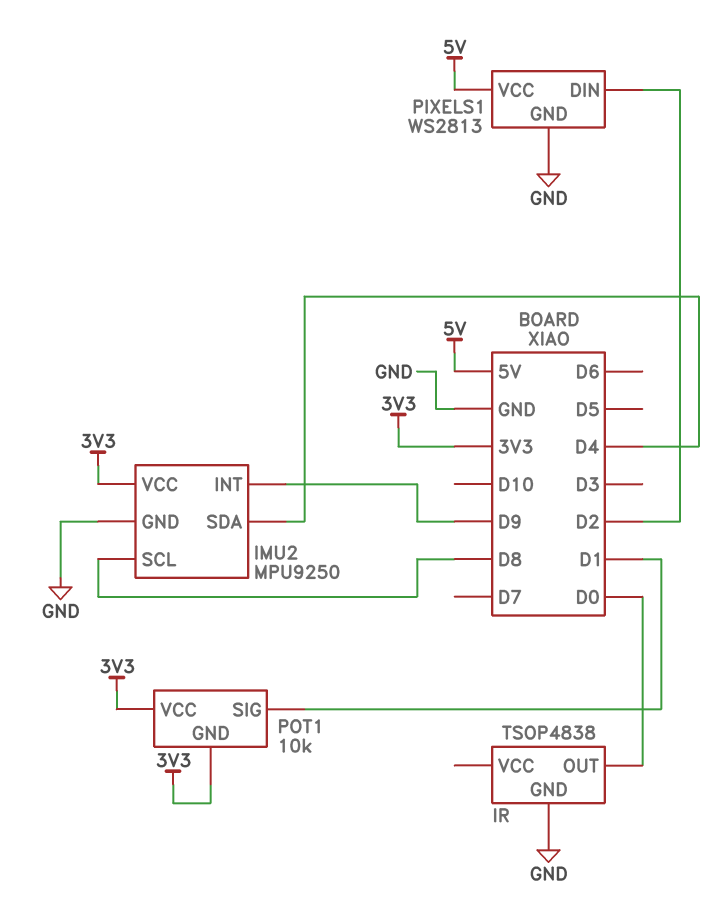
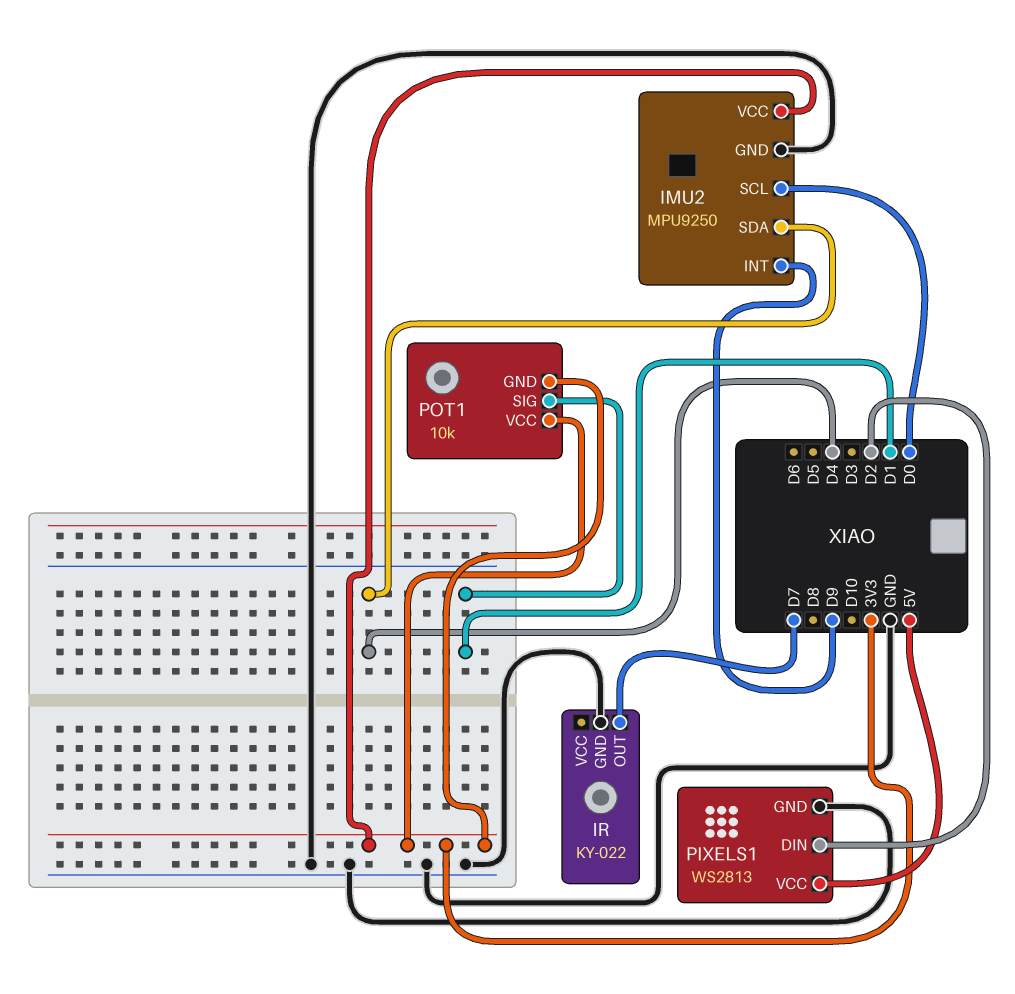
IMU2 pin SCL: D8 -> D0
IR: TSOP4838 -> KY-022
IR pin OUT: D0 -> D7

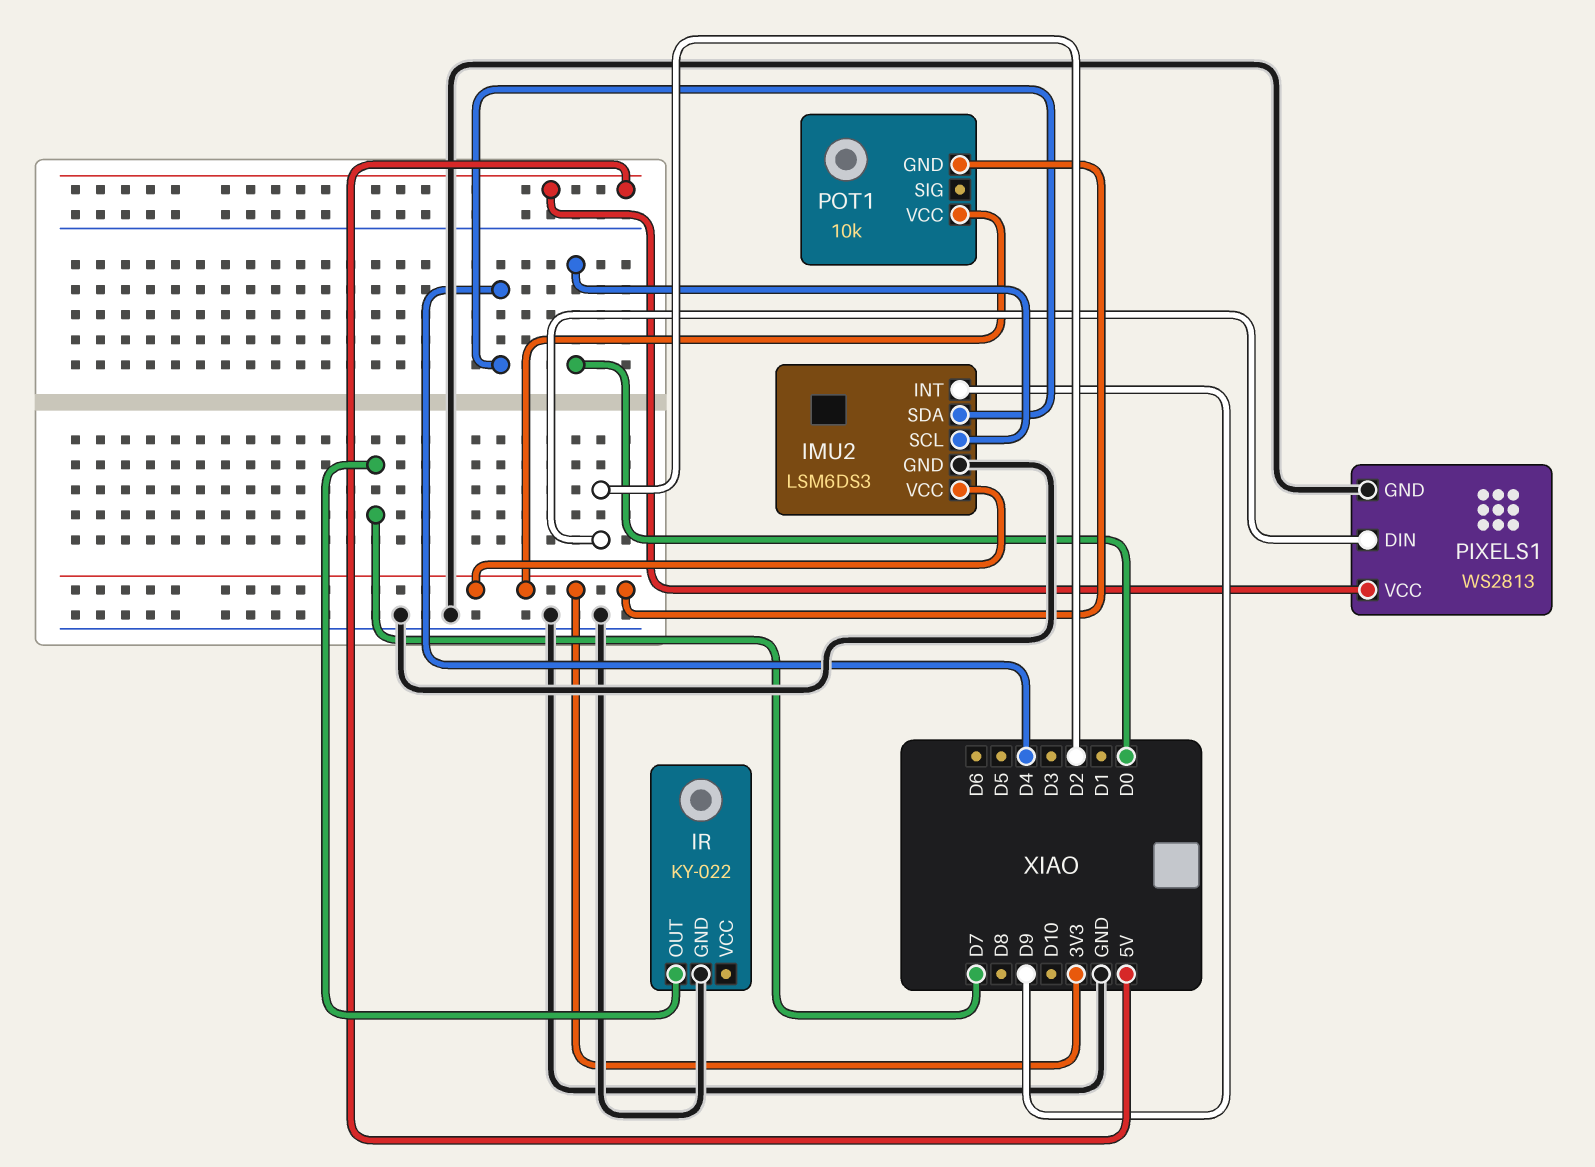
IMU2: MPU9250 -> LSM6DS3
POT1 pin SIG: D1 -> none

